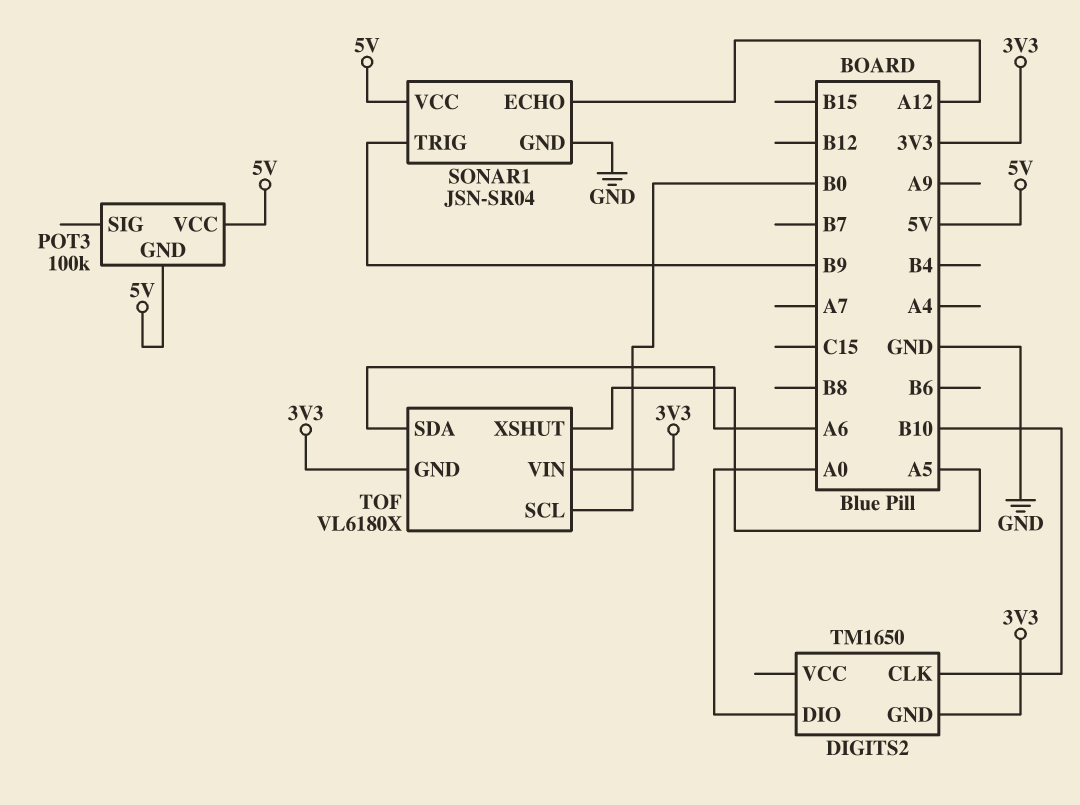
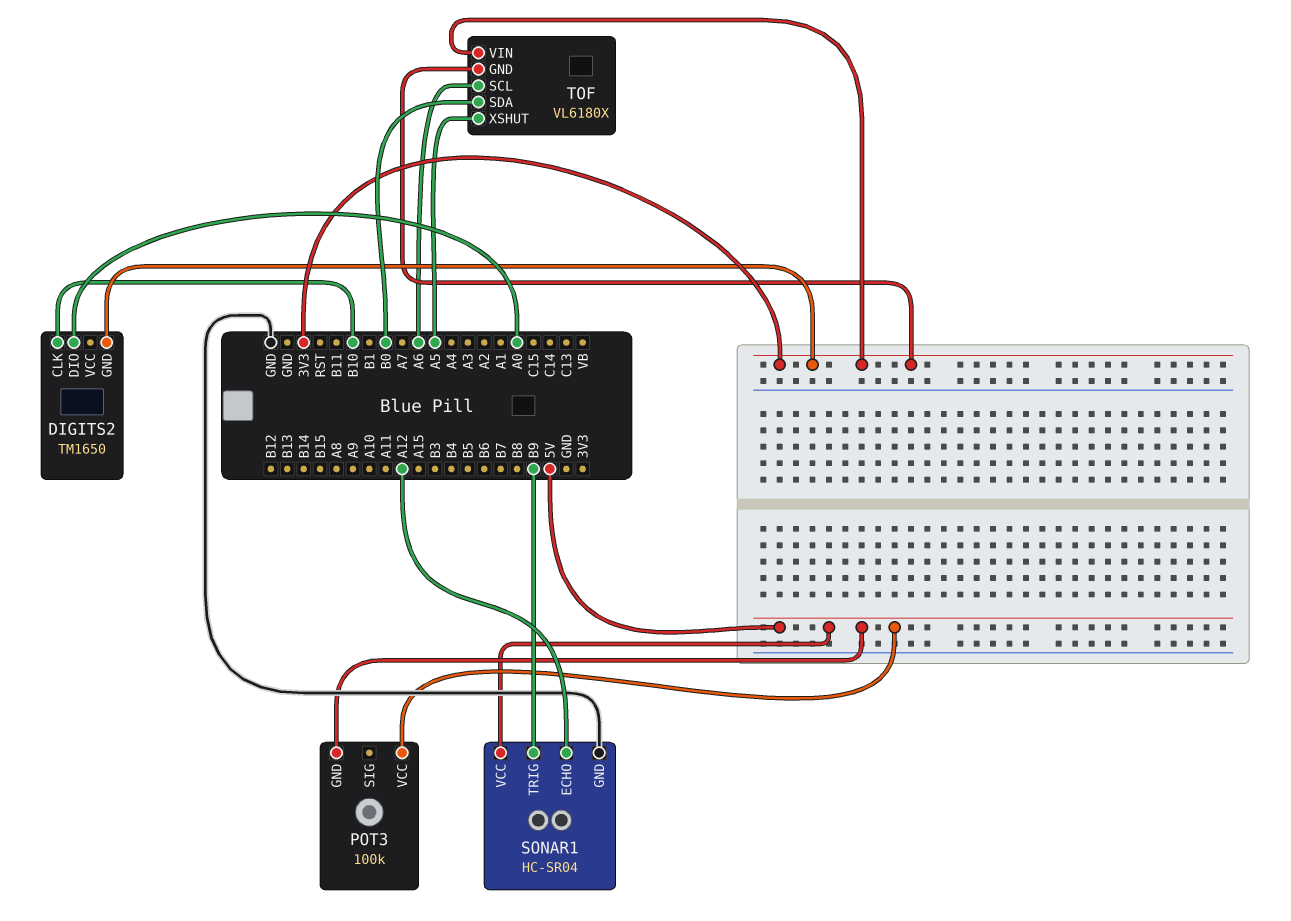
SONAR1: JSN-SR04 -> HC-SR04
TOF pin SCL: B0 -> A6
TOF pin SDA: A6 -> B0

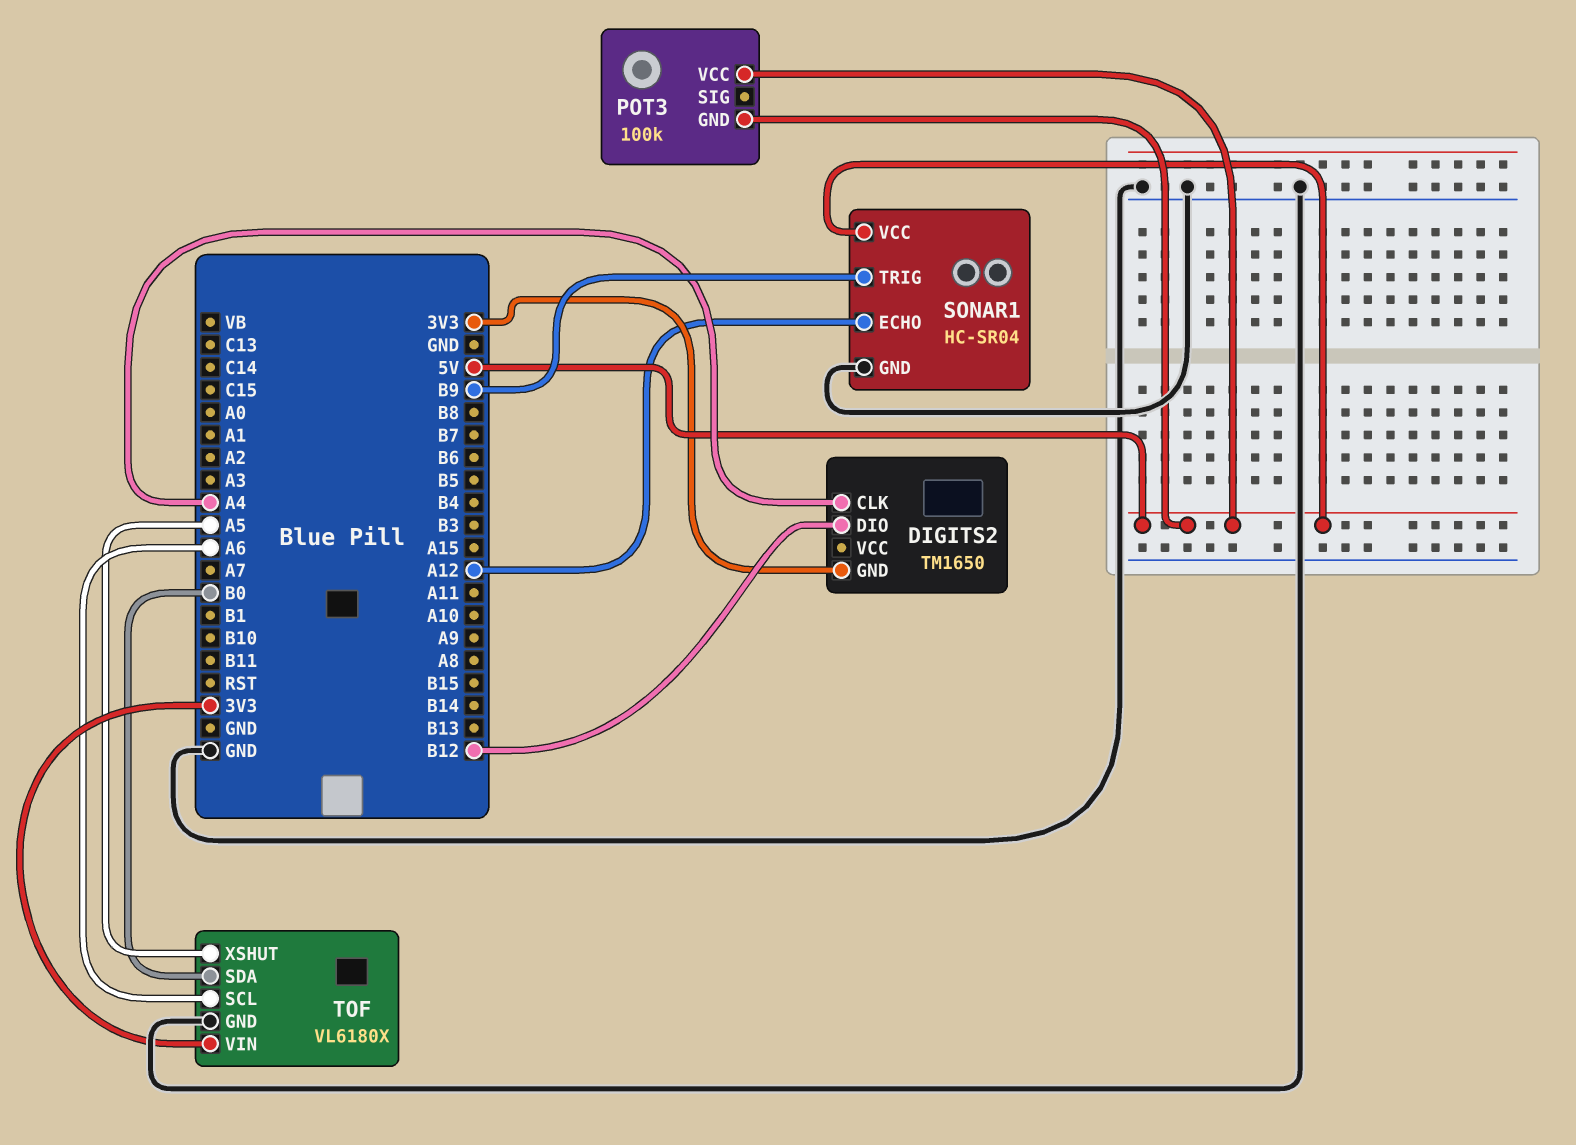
DIGITS2 pin CLK: B10 -> A4
DIGITS2 pin DIO: A0 -> B12
TOF pin GND: 3V3 -> GND

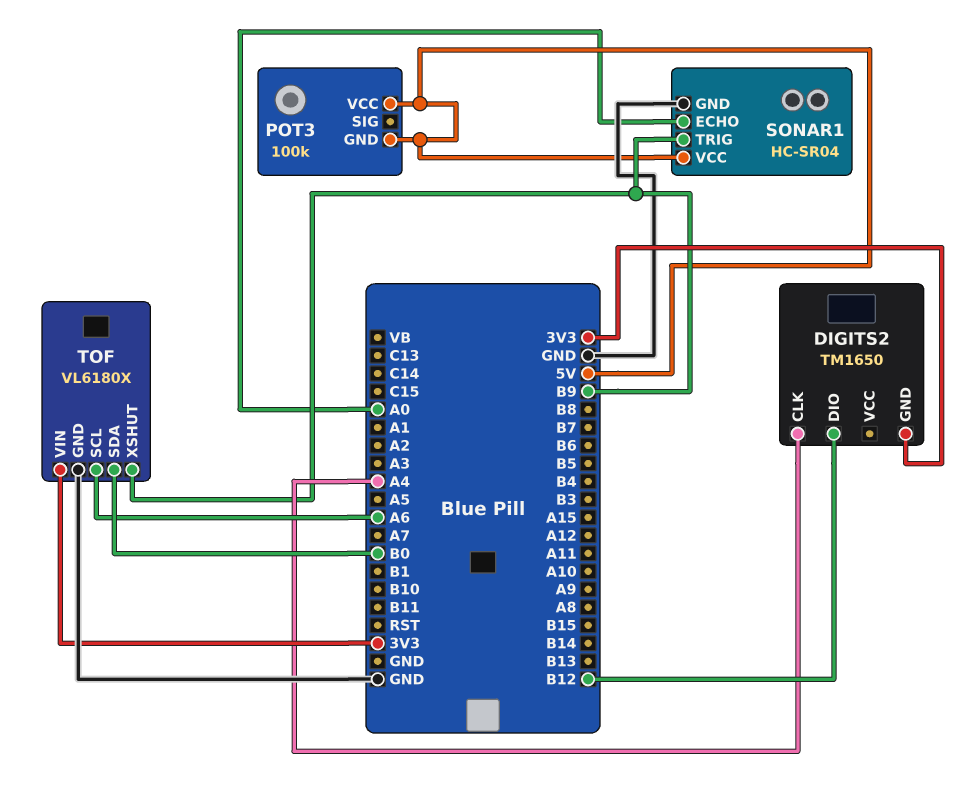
SONAR1 pin ECHO: A12 -> A0
TOF pin XSHUT: A5 -> B9

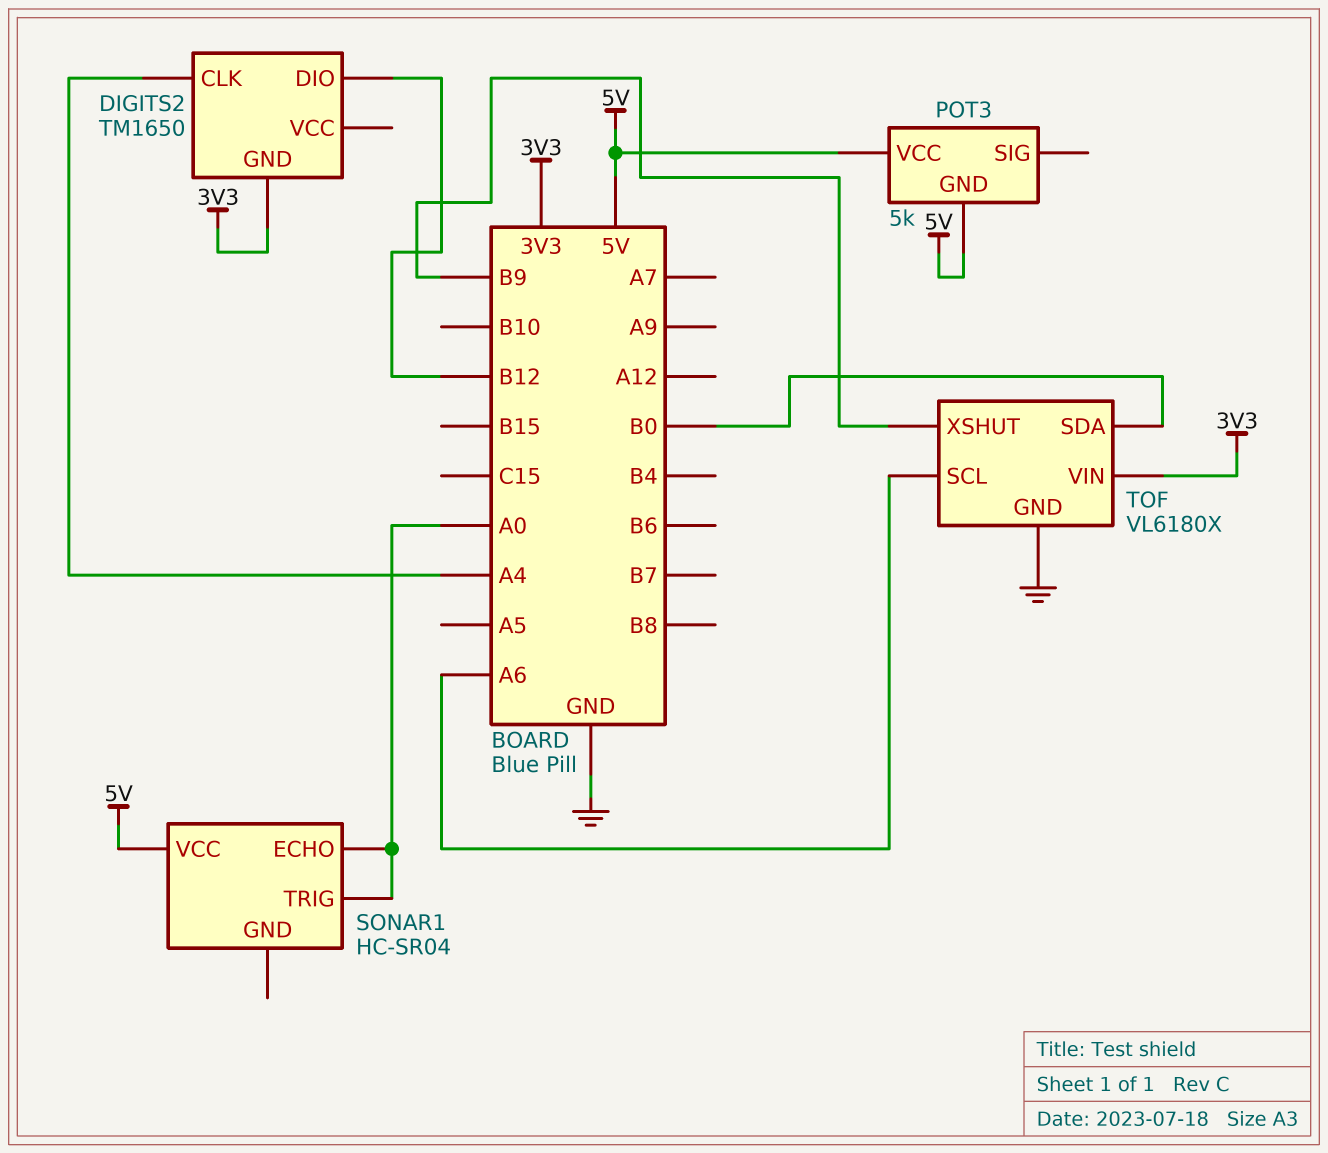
POT3: 100k -> 5k
SONAR1 pin GND: GND -> none
SONAR1 pin TRIG: B9 -> A0

